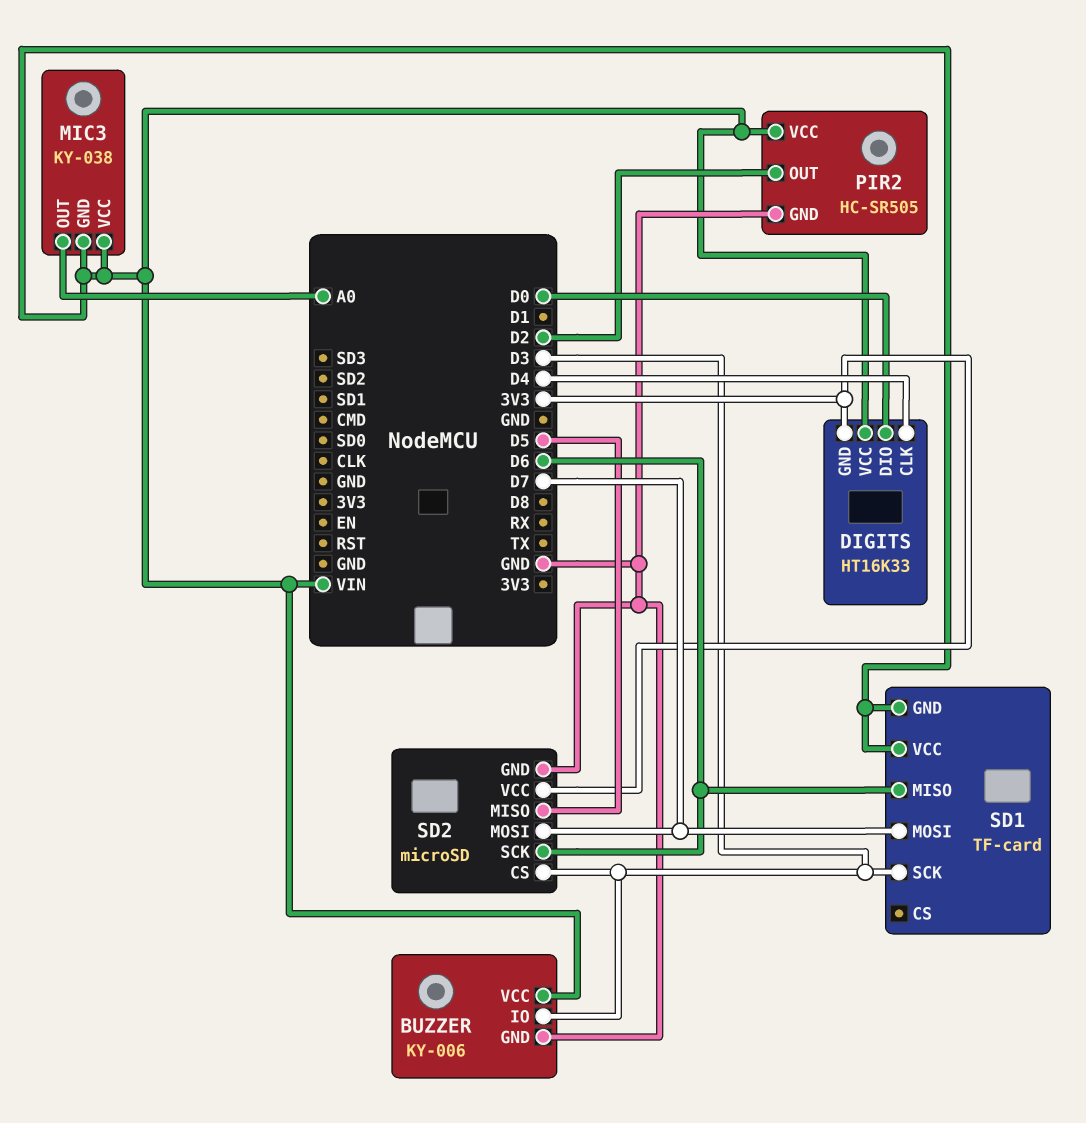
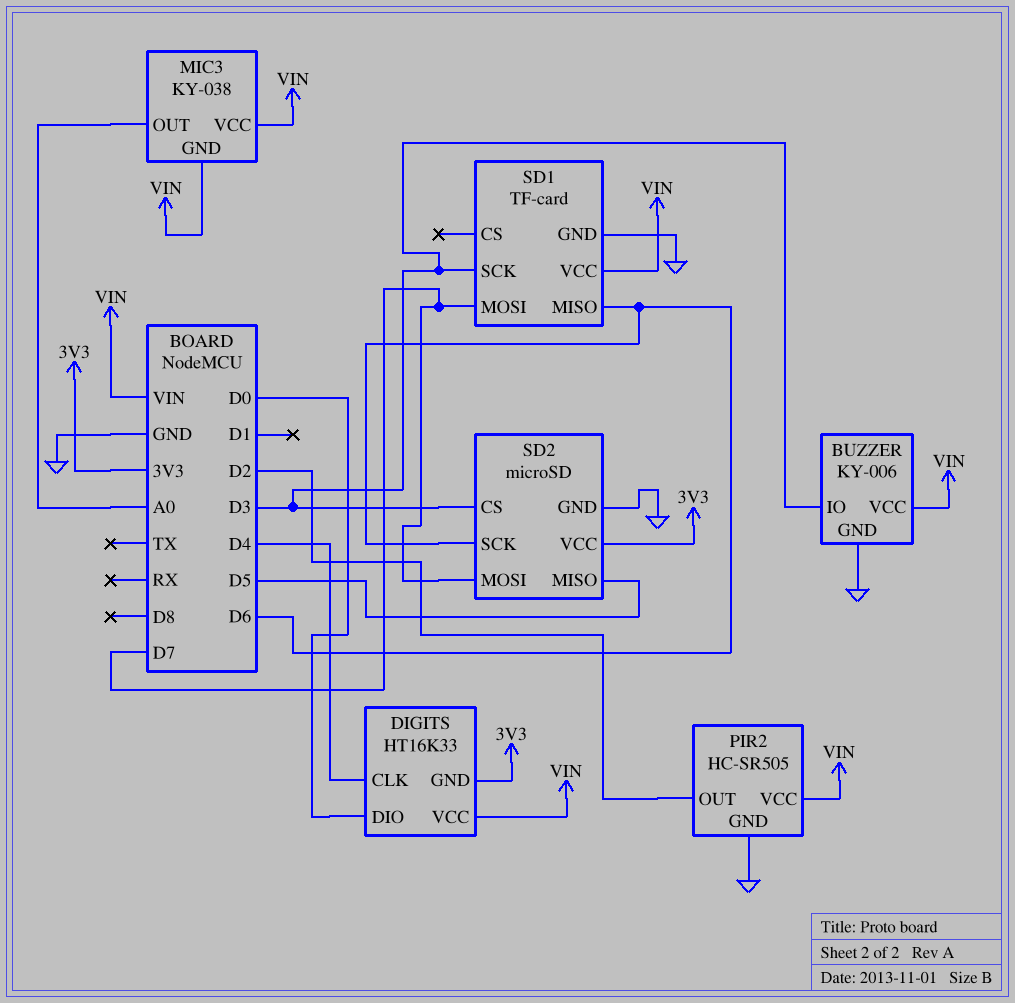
SD1 pin GND: VIN -> GND

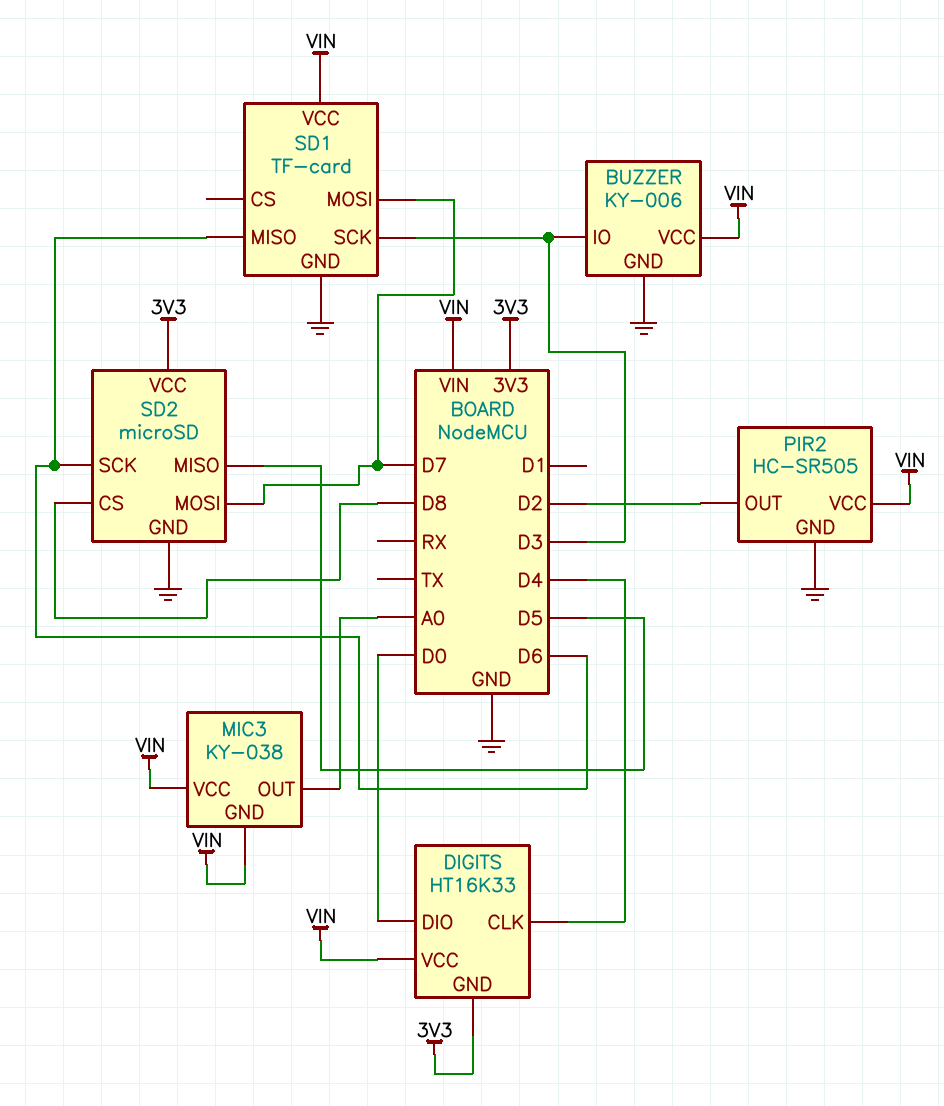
SD2 pin CS: D3 -> D8

